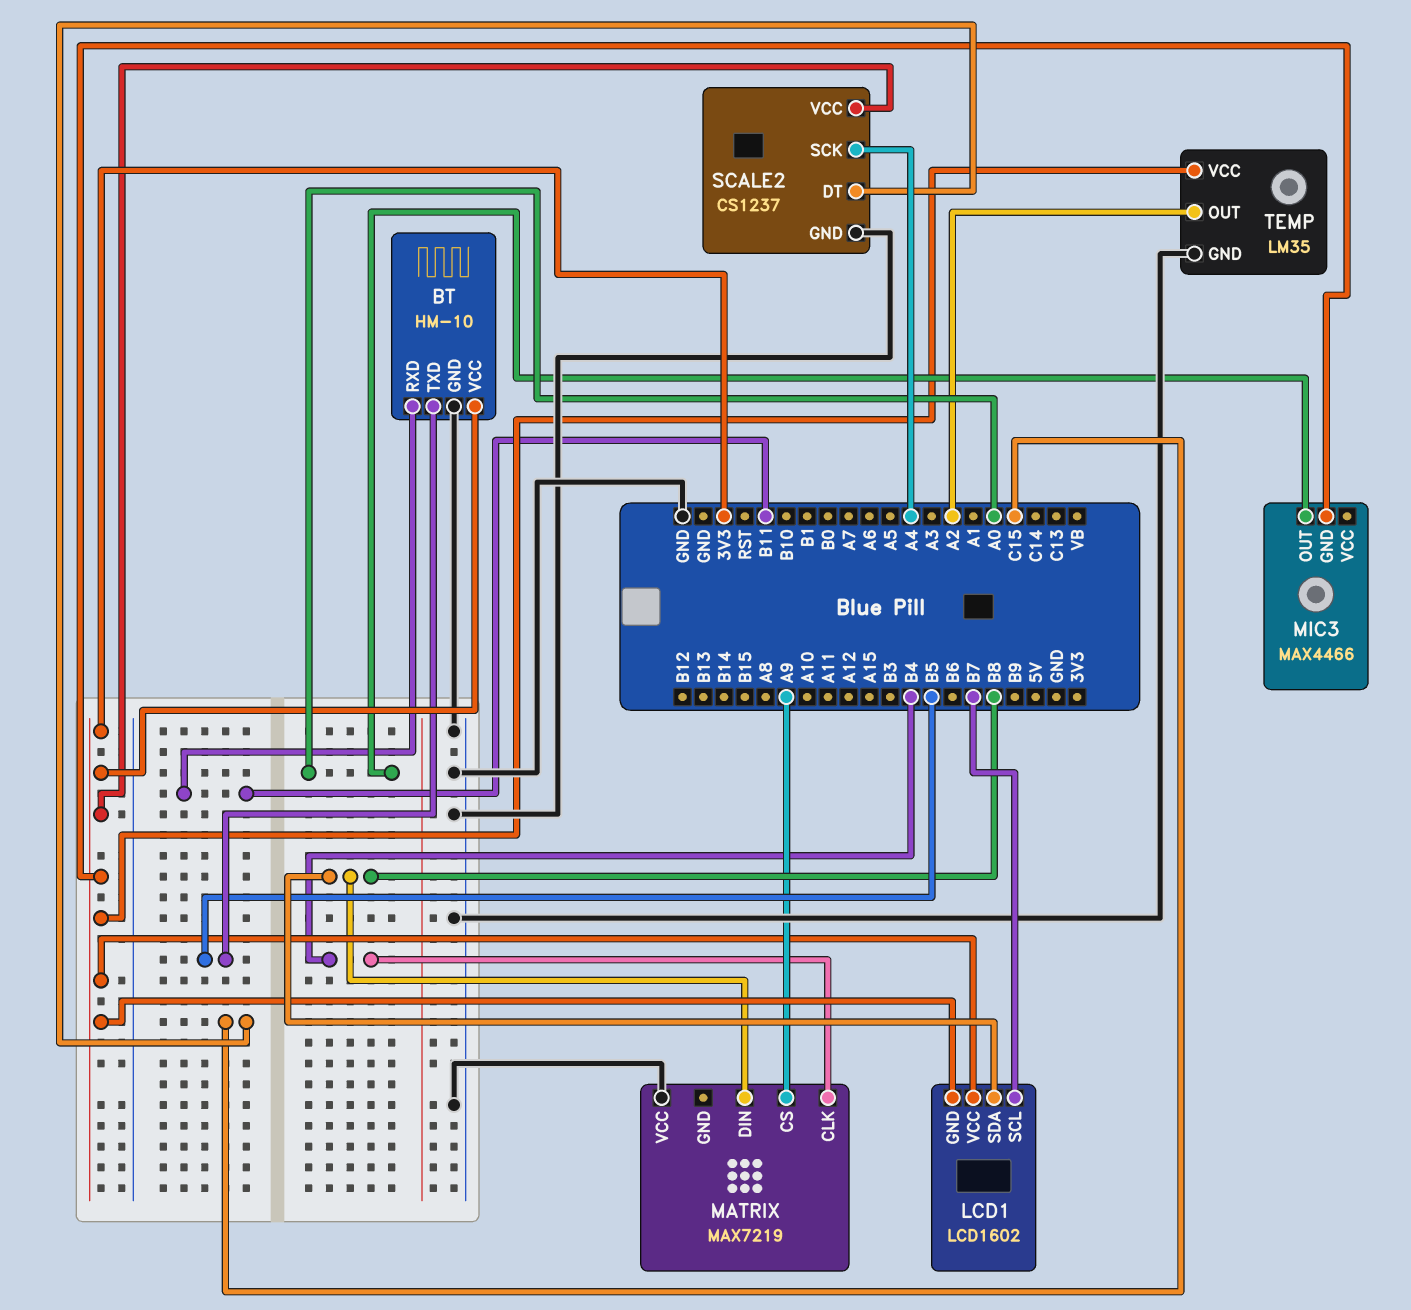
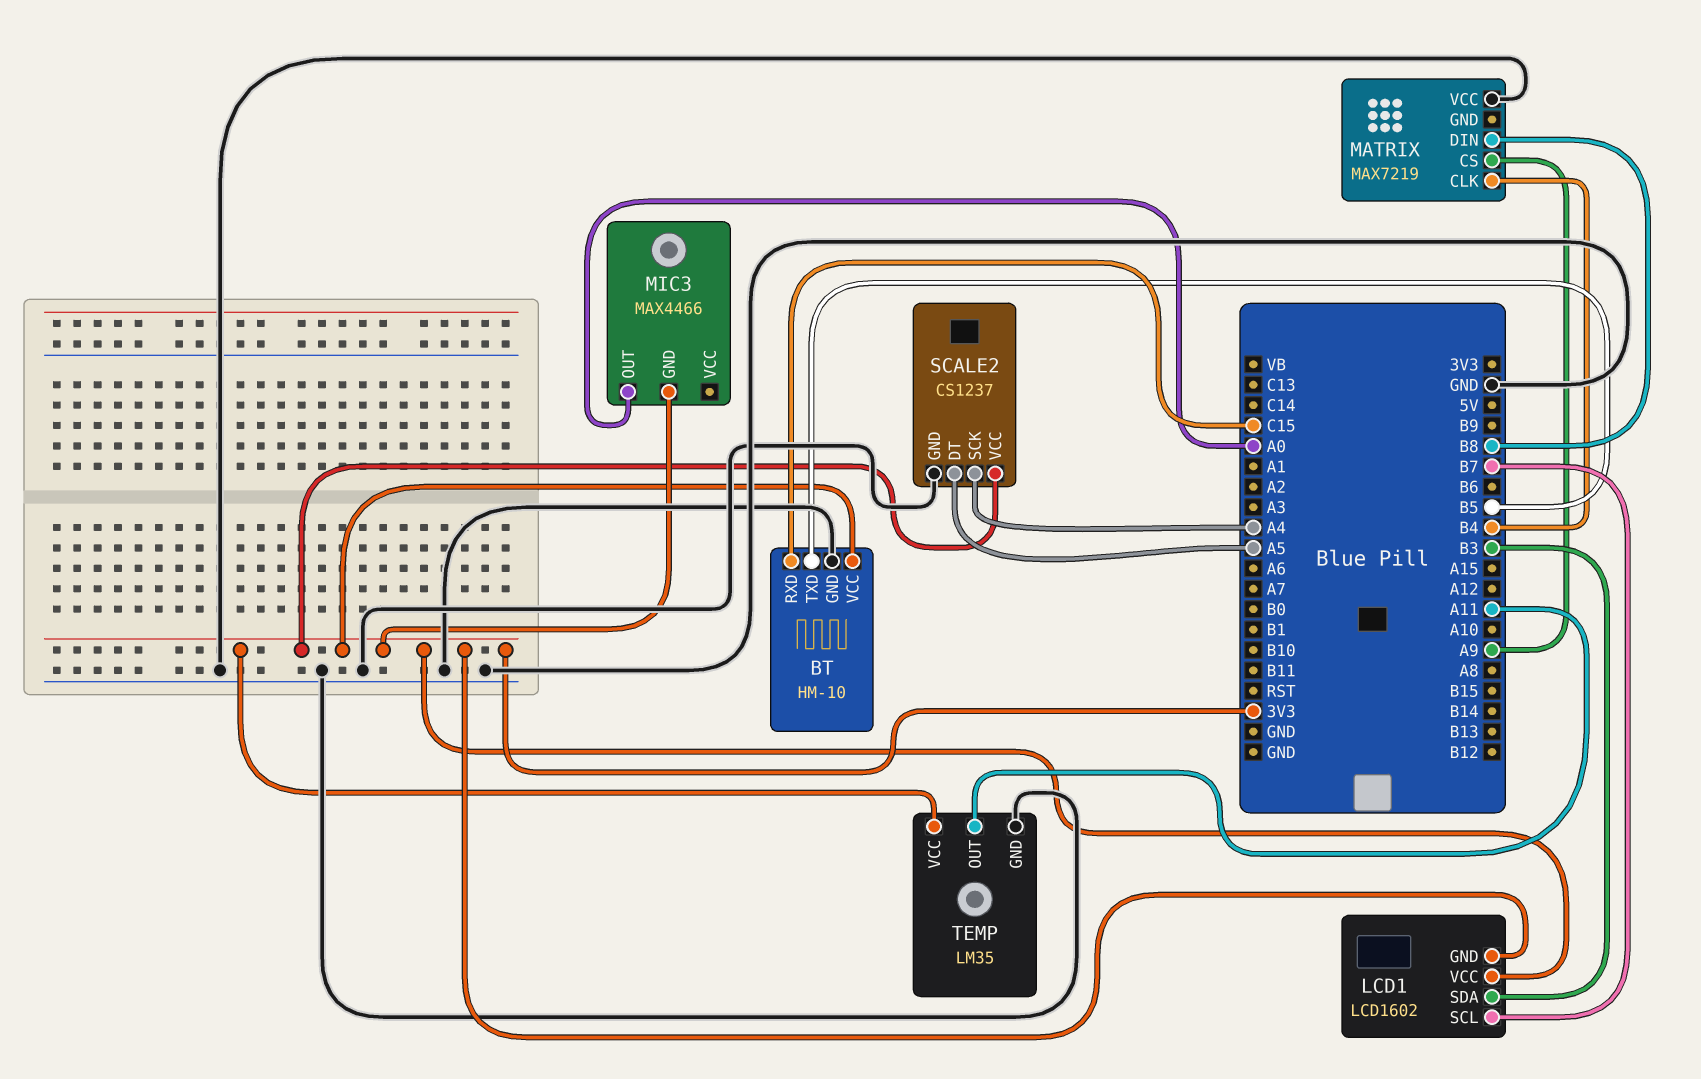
BT pin RXD: B11 -> C15
LCD1 pin SDA: B8 -> B3
SCALE2 pin DT: C15 -> A5
TEMP pin OUT: A2 -> A11

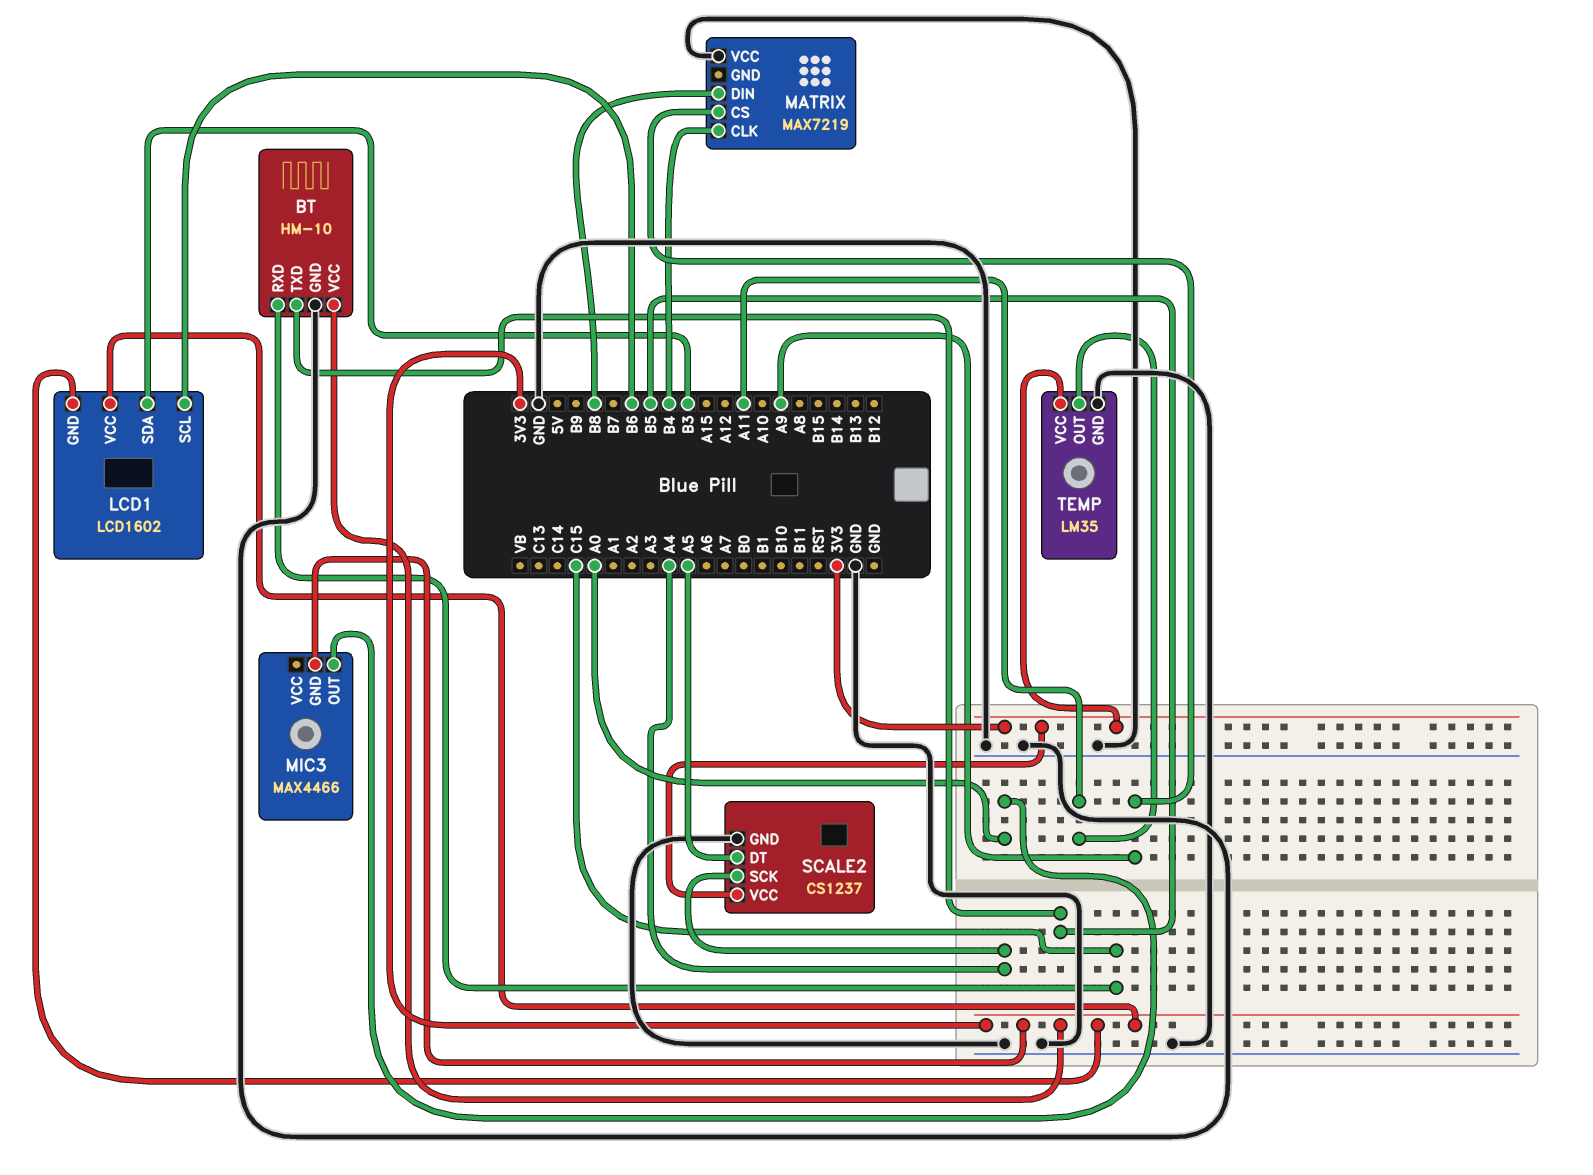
LCD1 pin SCL: B7 -> B6

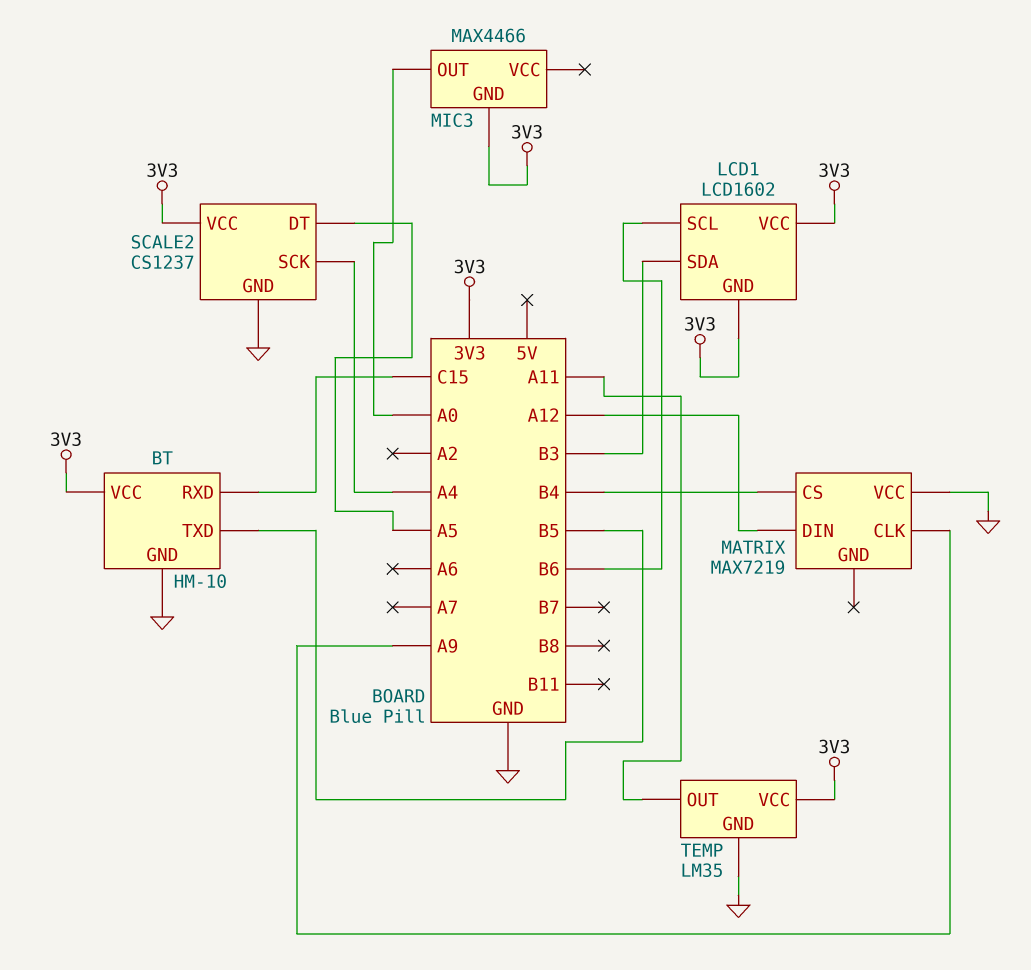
MATRIX pin CLK: B4 -> A9
MATRIX pin CS: A9 -> B4
MATRIX pin DIN: B8 -> A12

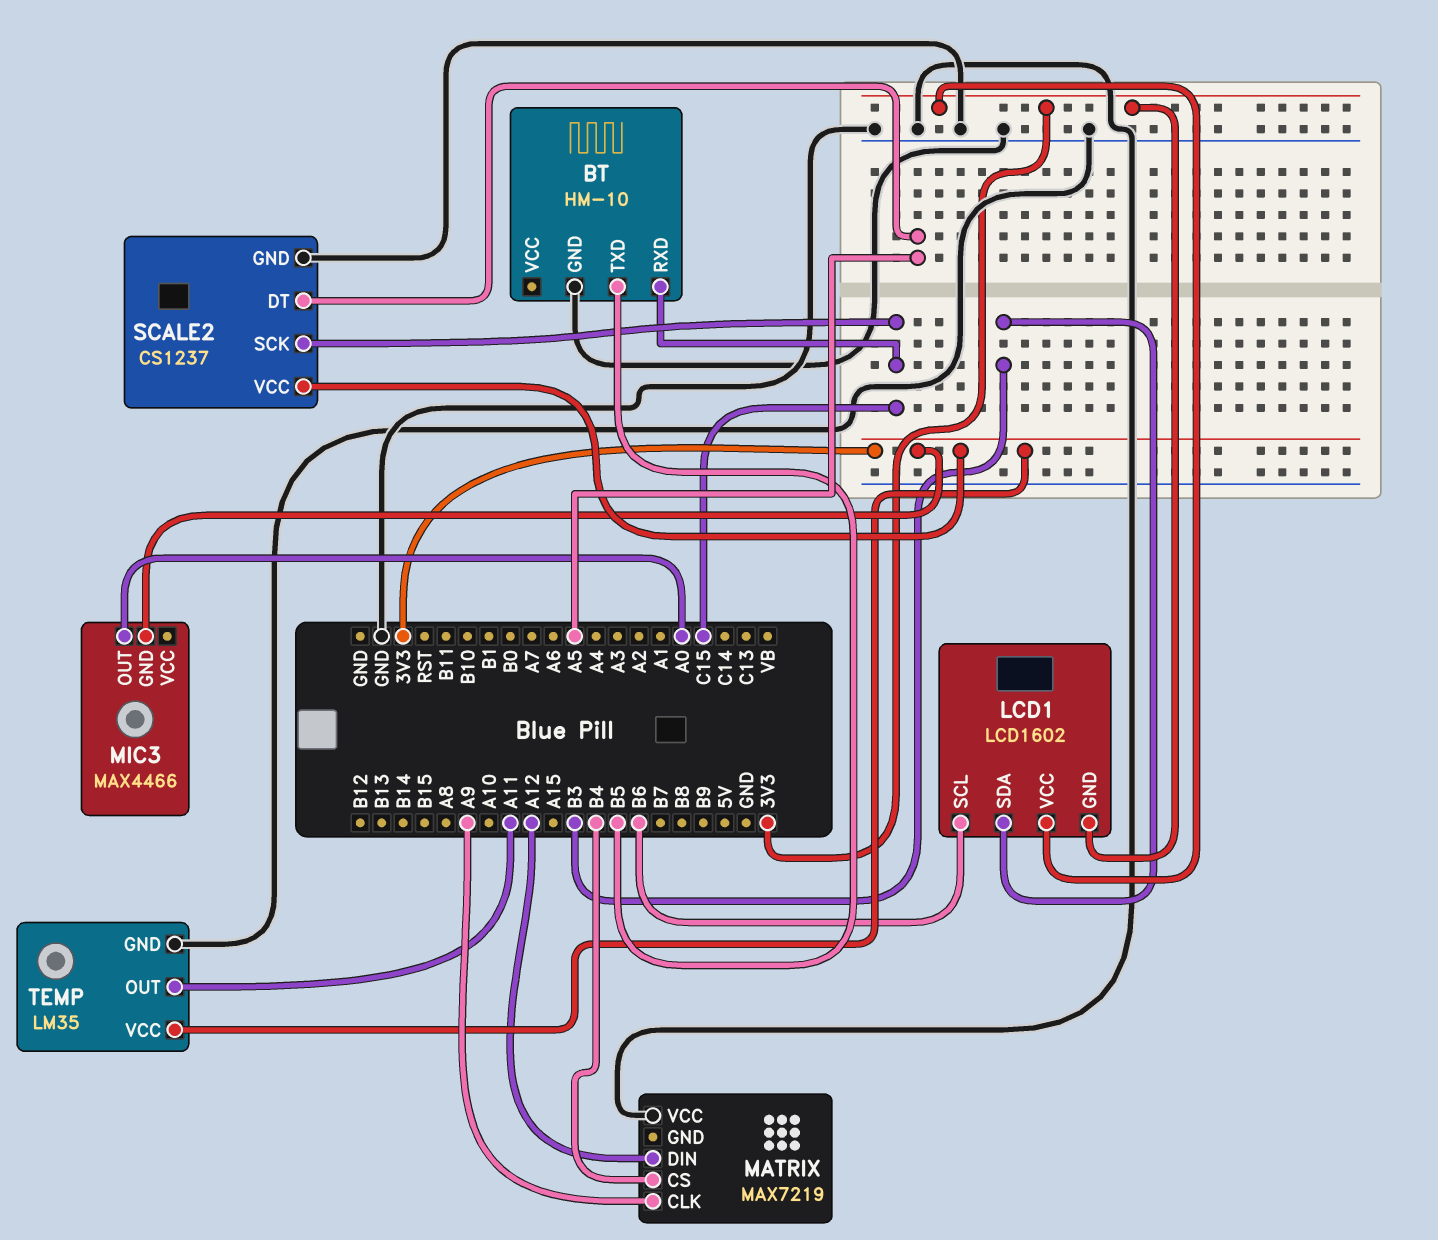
BT pin VCC: 3V3 -> none
SCALE2 pin SCK: A4 -> C15

